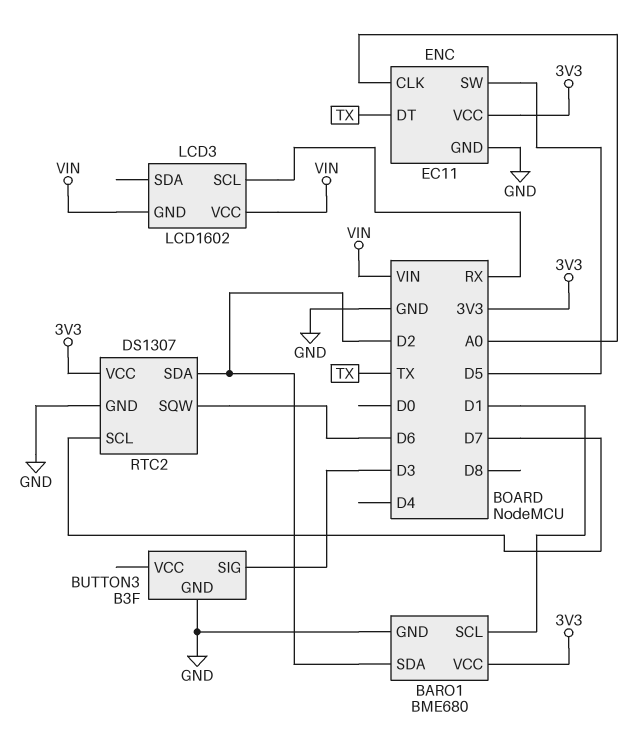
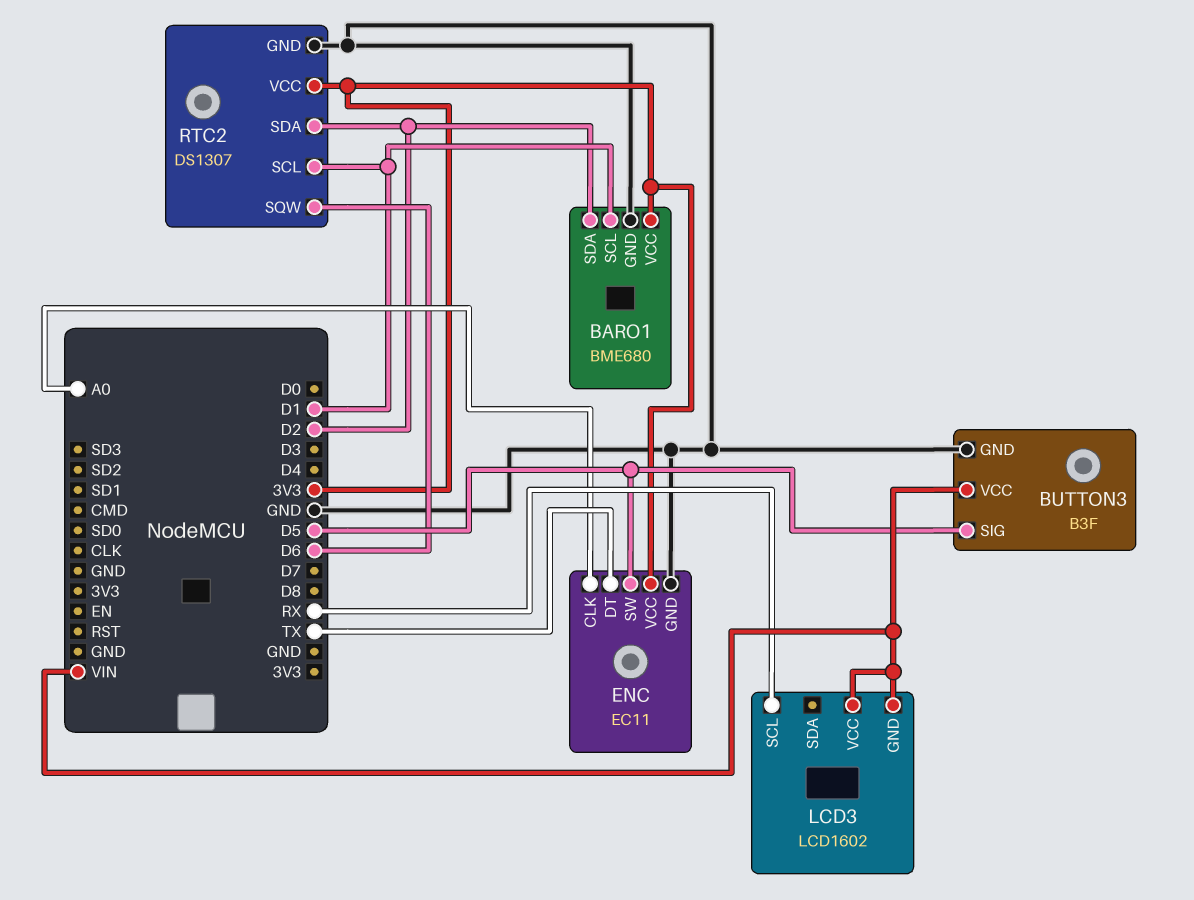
BUTTON3 pin SIG: D3 -> D5
BUTTON3 pin VCC: none -> VIN
RTC2 pin SCL: D7 -> D1

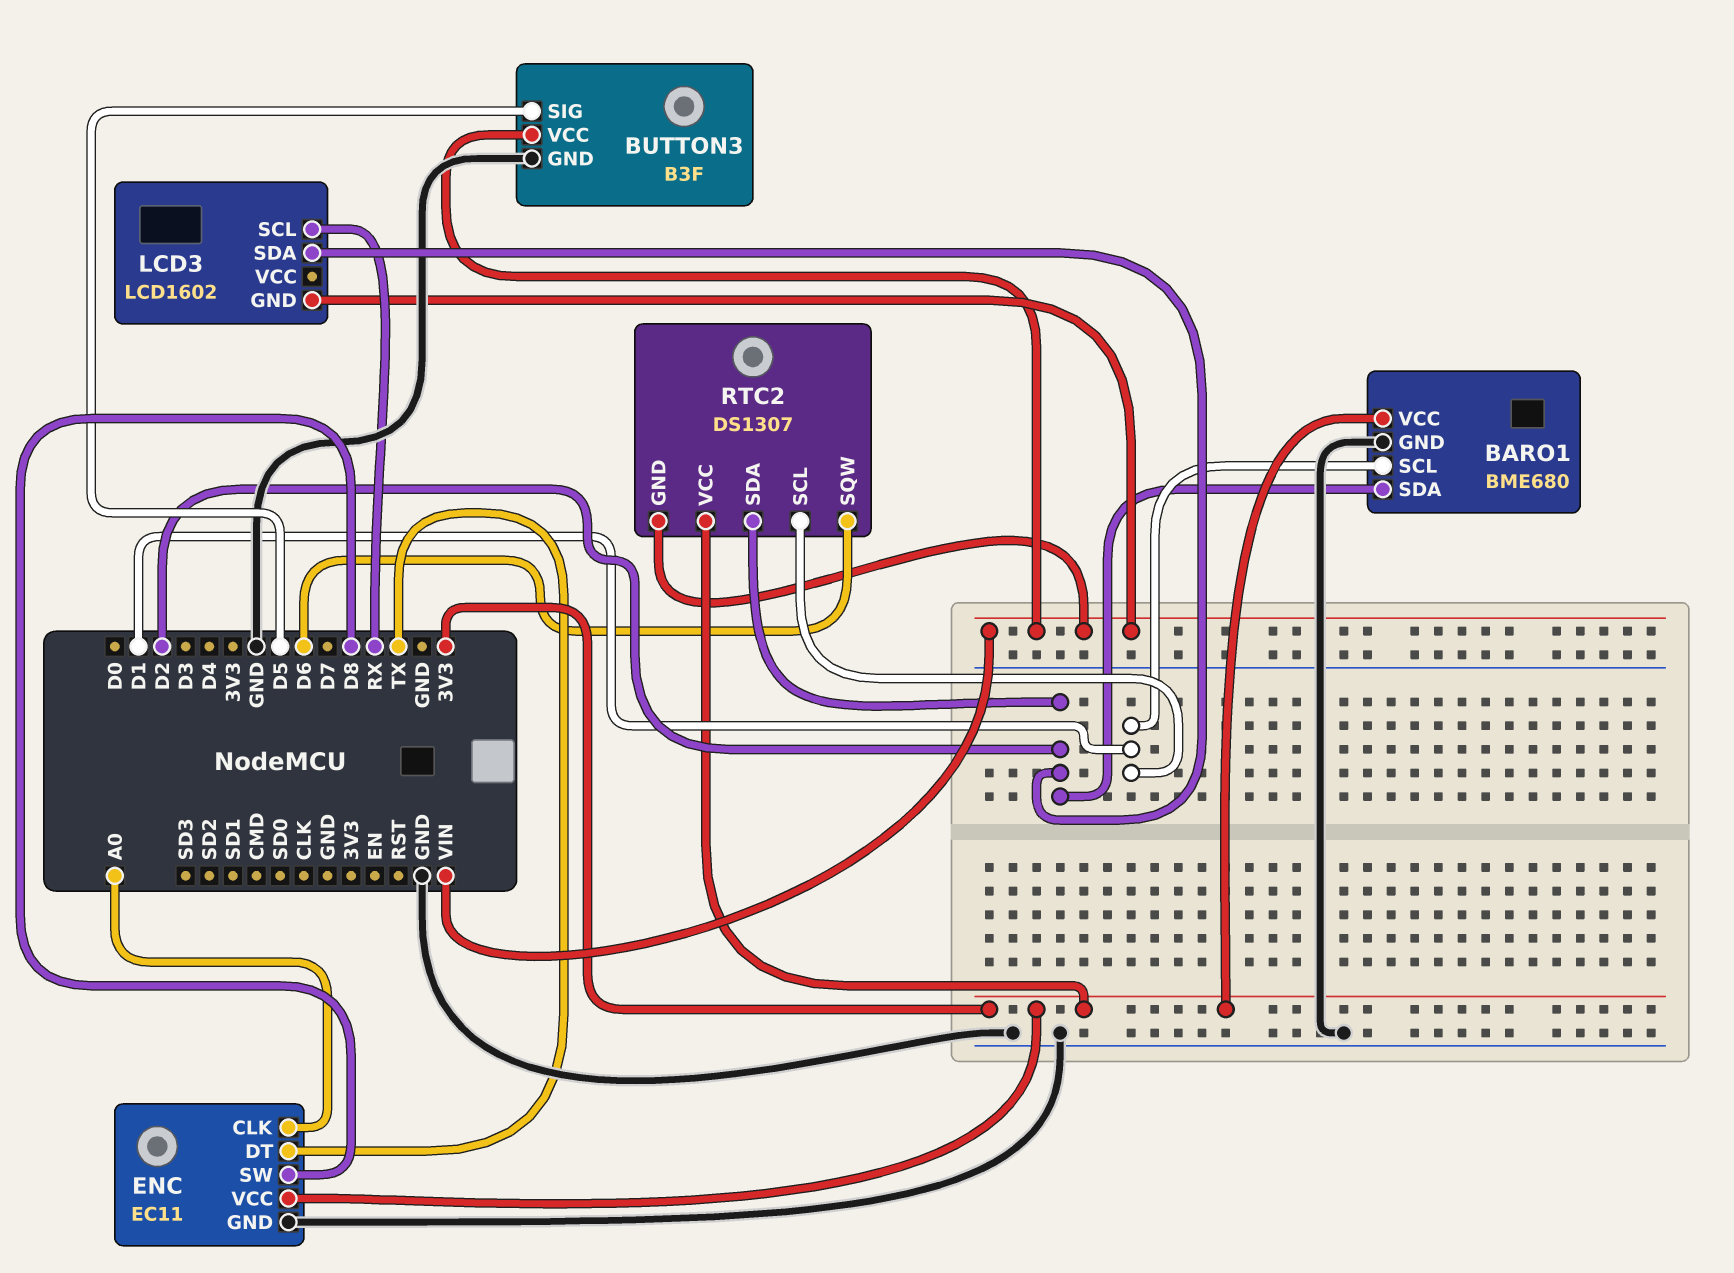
ENC pin SW: D5 -> D8
LCD3 pin SDA: none -> D2
LCD3 pin VCC: VIN -> none
RTC2 pin GND: GND -> VIN

